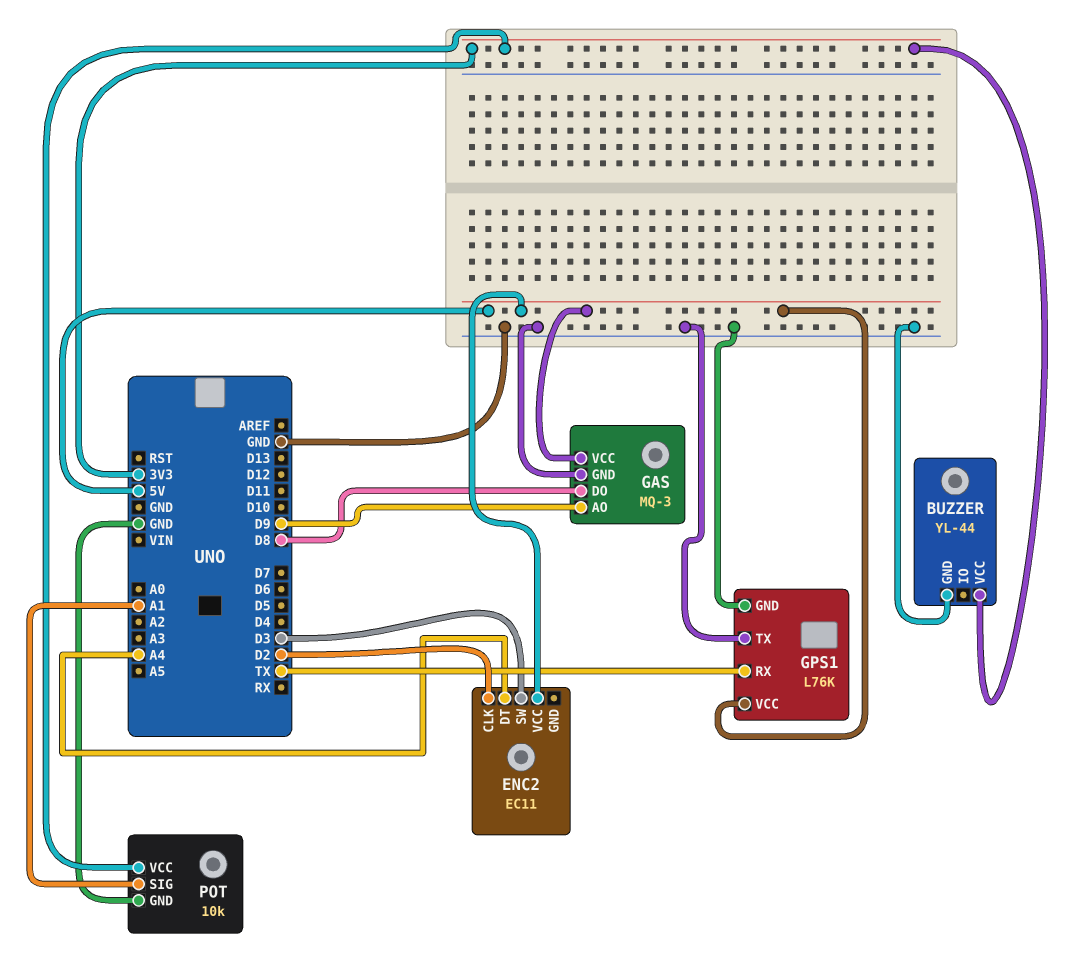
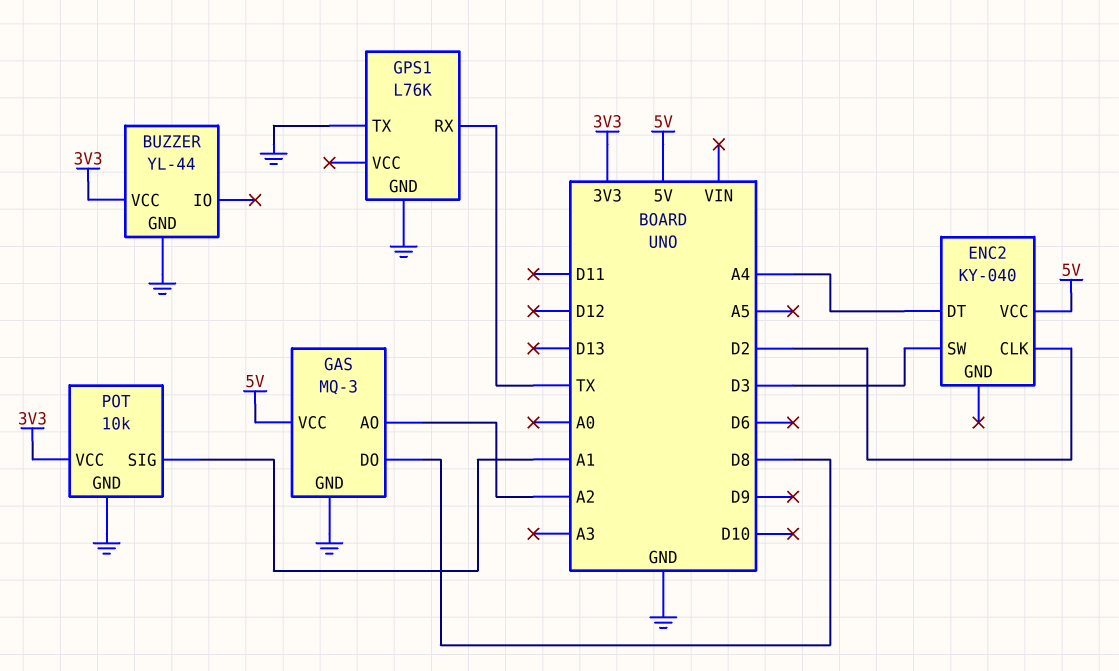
ENC2: EC11 -> KY-040
GAS pin AO: D9 -> A2
GPS1 pin VCC: 5V -> none

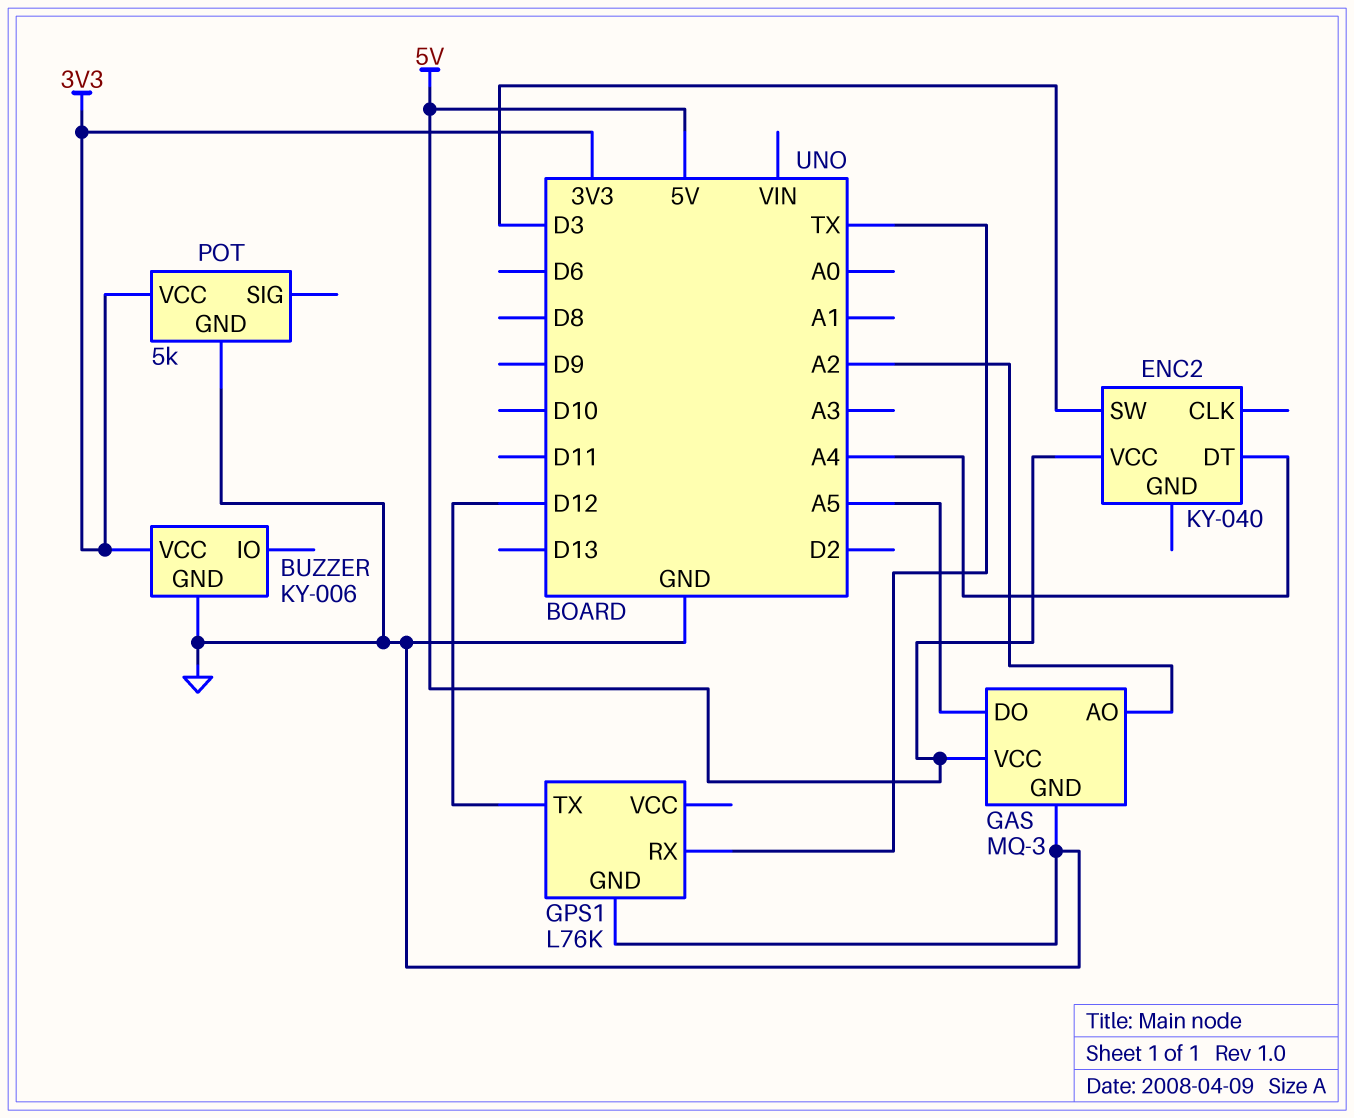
BUZZER: YL-44 -> KY-006
ENC2 pin CLK: D2 -> none
GAS pin DO: D8 -> A5
GPS1 pin TX: GND -> D12
POT: 10k -> 5k
POT pin SIG: A1 -> none

